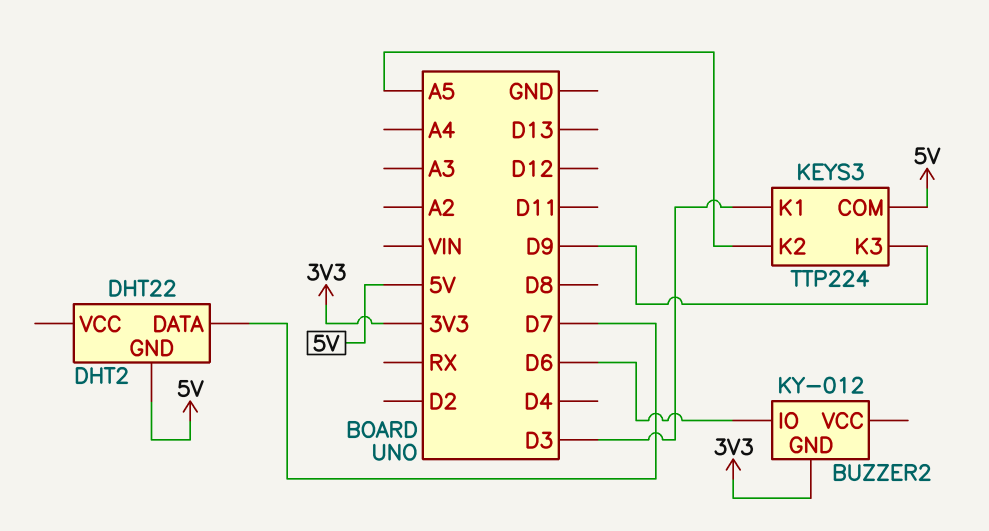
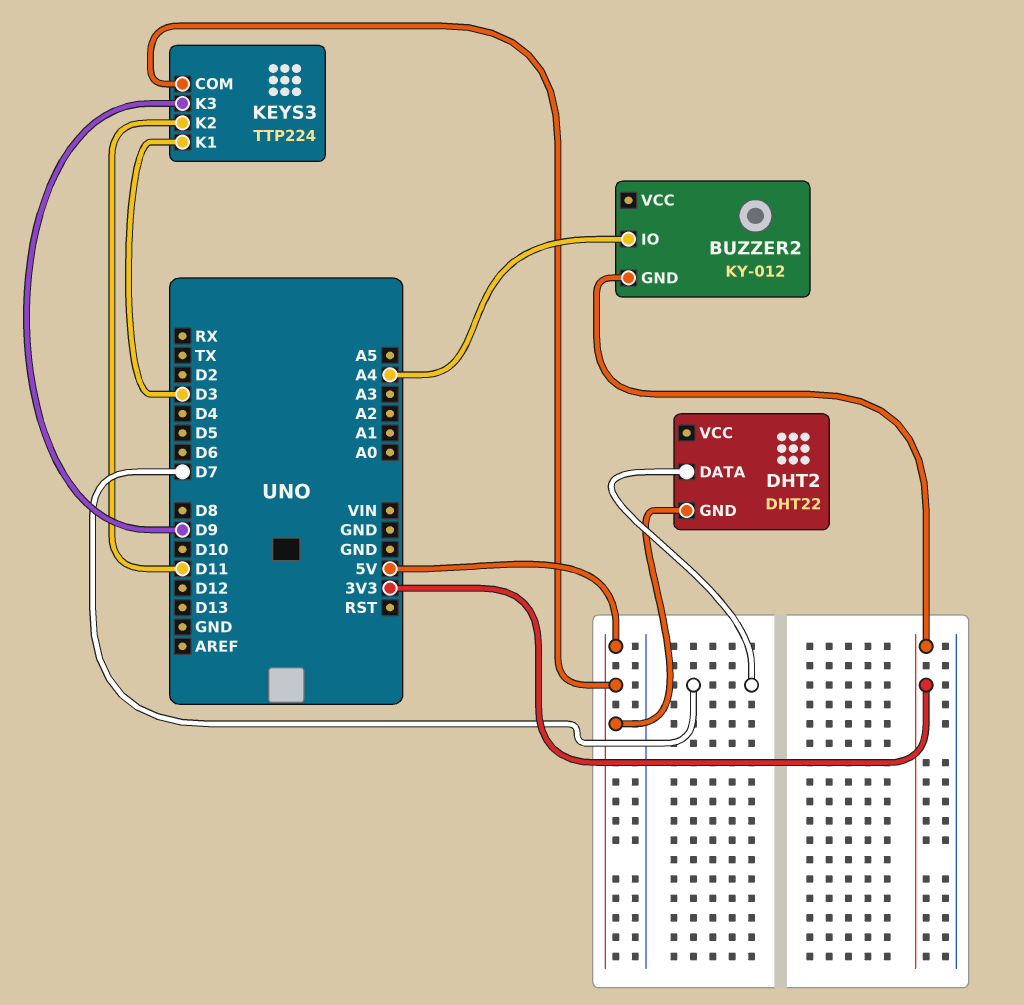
BUZZER2 pin IO: D6 -> A4
KEYS3 pin K2: A5 -> D11

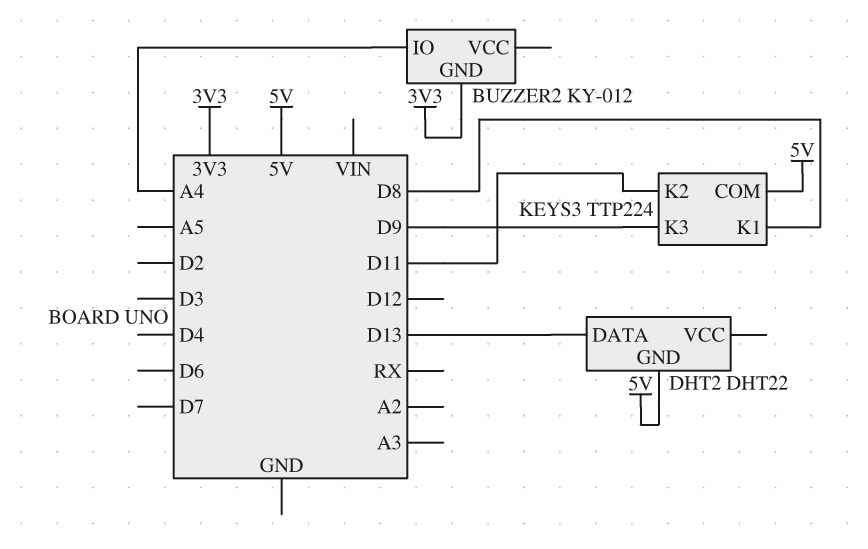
DHT2 pin DATA: D7 -> D13
KEYS3 pin K1: D3 -> D8

